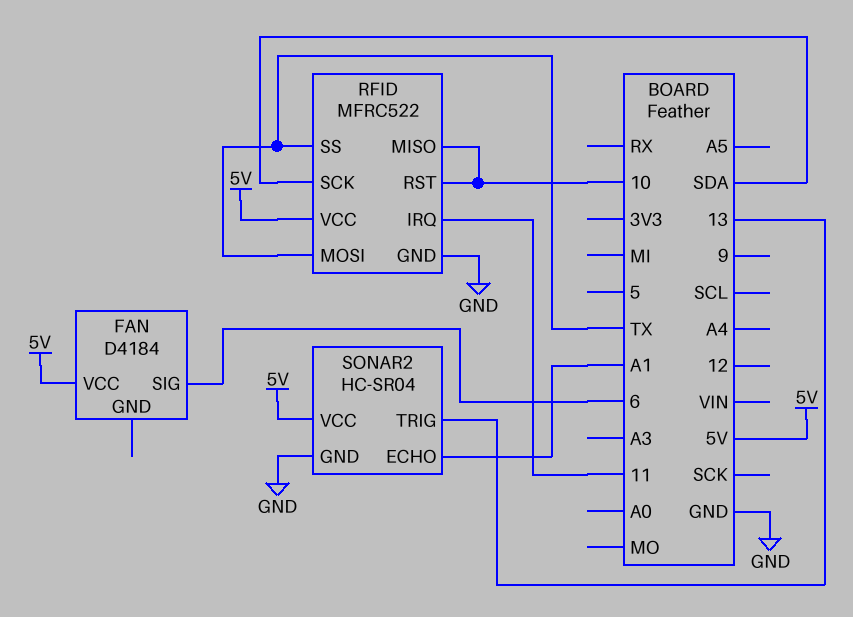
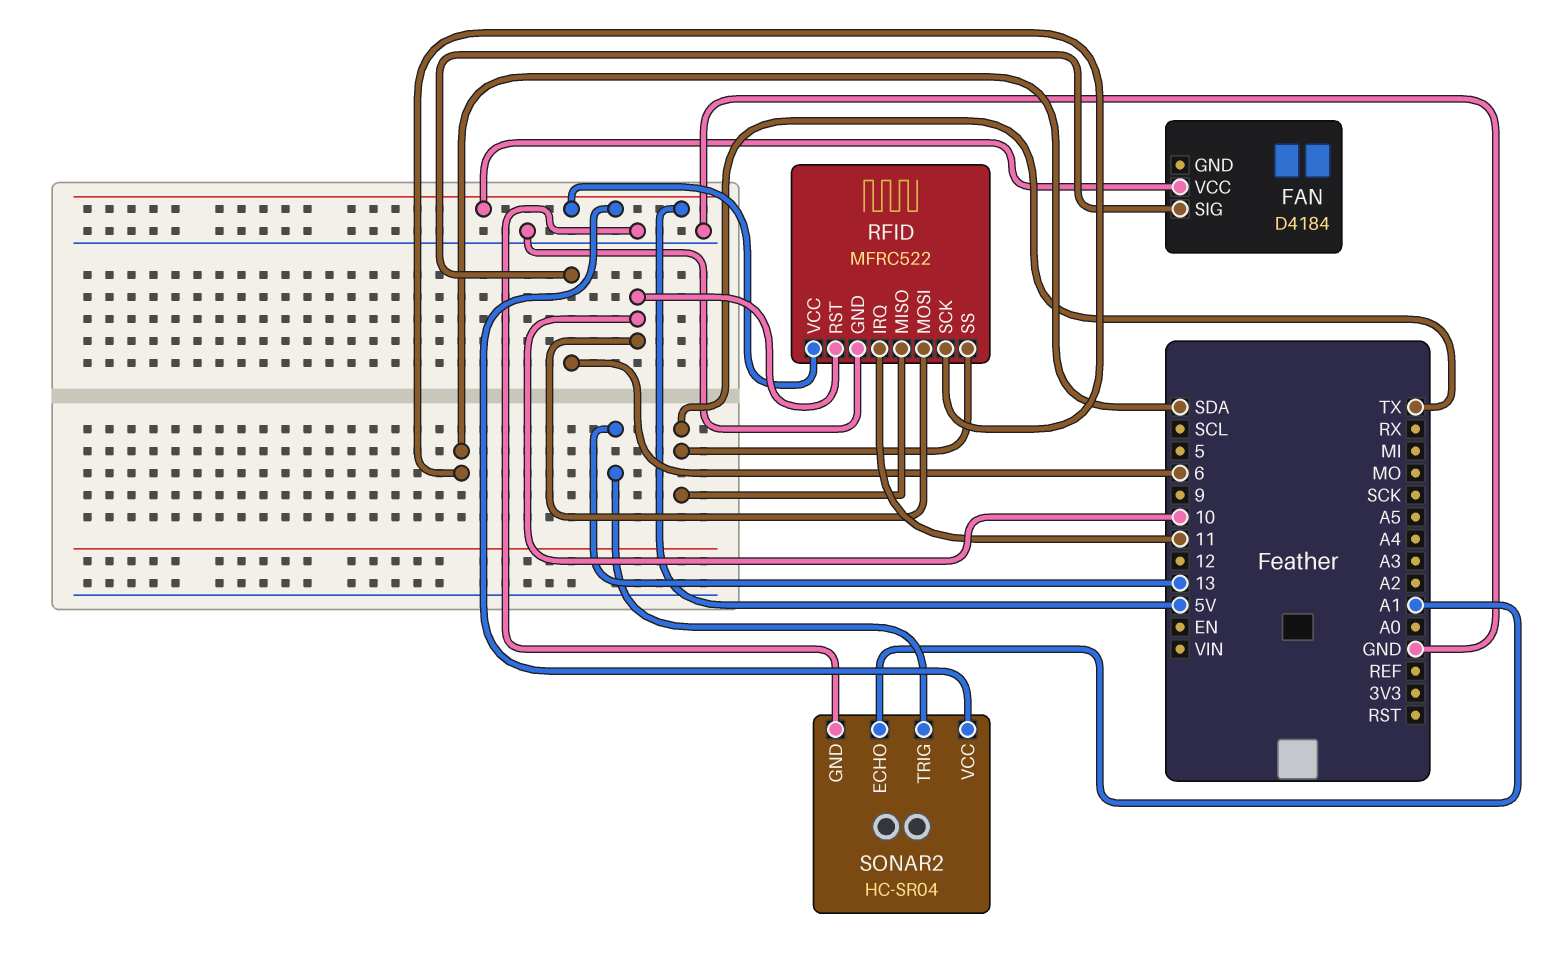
RFID pin MISO: 10 -> TX
RFID pin MOSI: TX -> 10

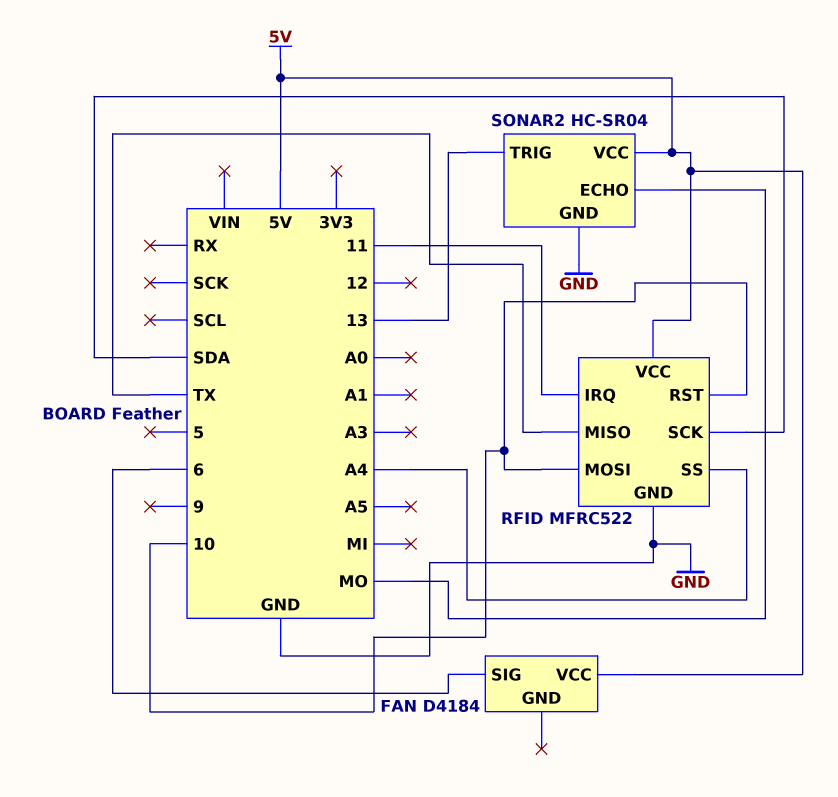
RFID pin SS: TX -> A4
SONAR2 pin ECHO: A1 -> MO

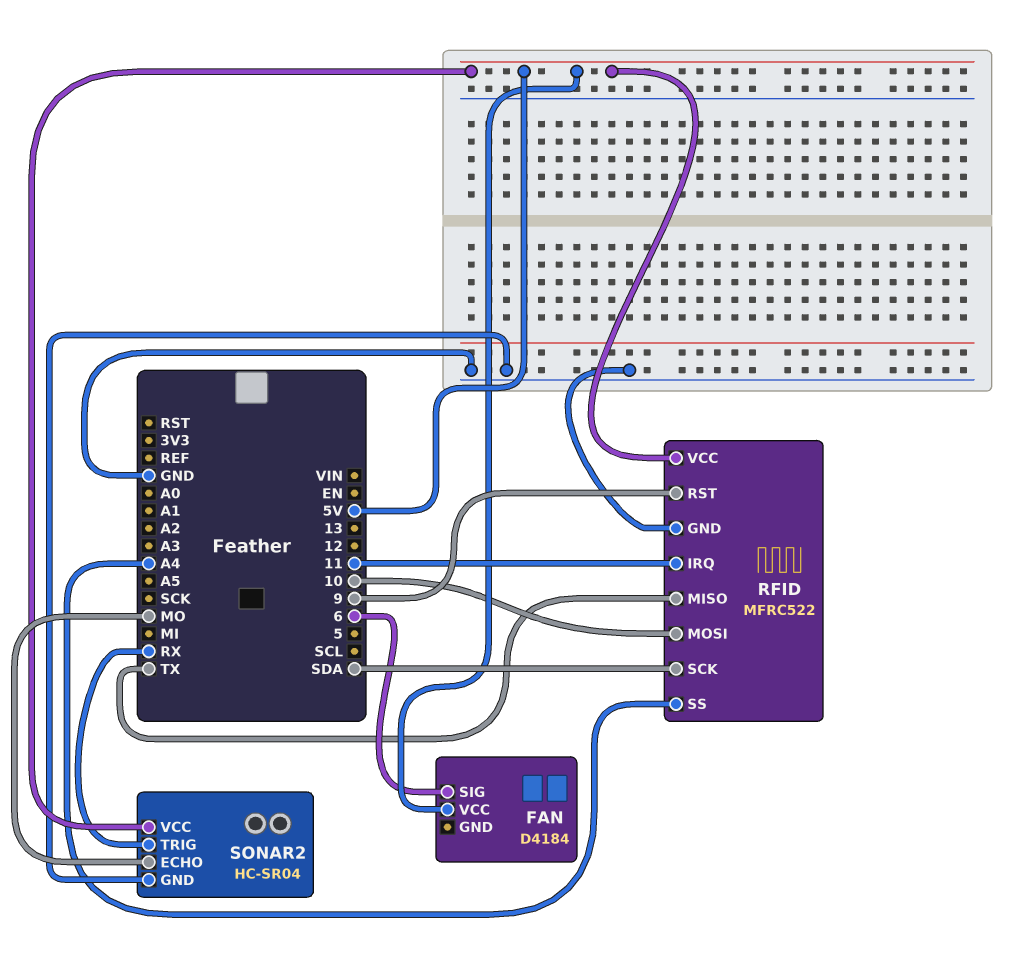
RFID pin RST: 10 -> 9
SONAR2 pin TRIG: 13 -> RX

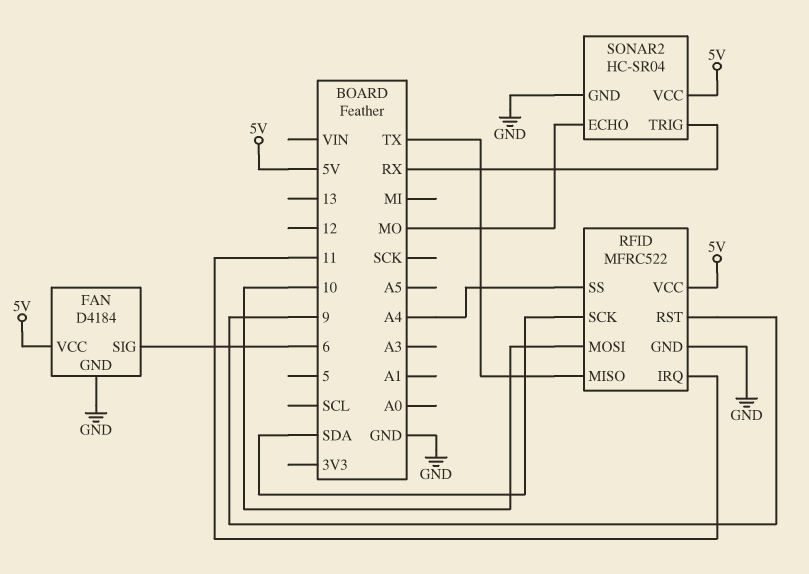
FAN pin GND: none -> GND

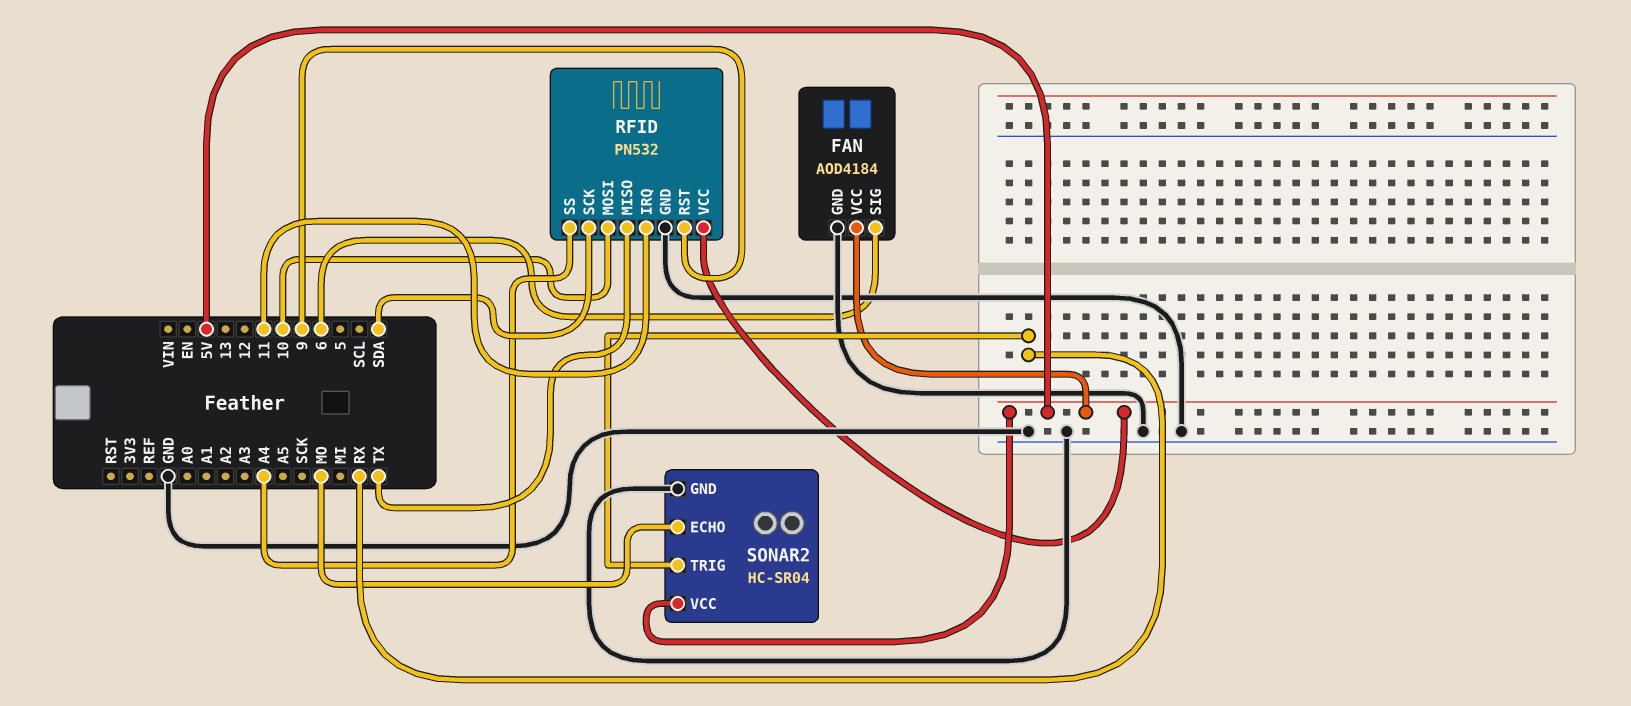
FAN: D4184 -> AOD4184
RFID: MFRC522 -> PN532

